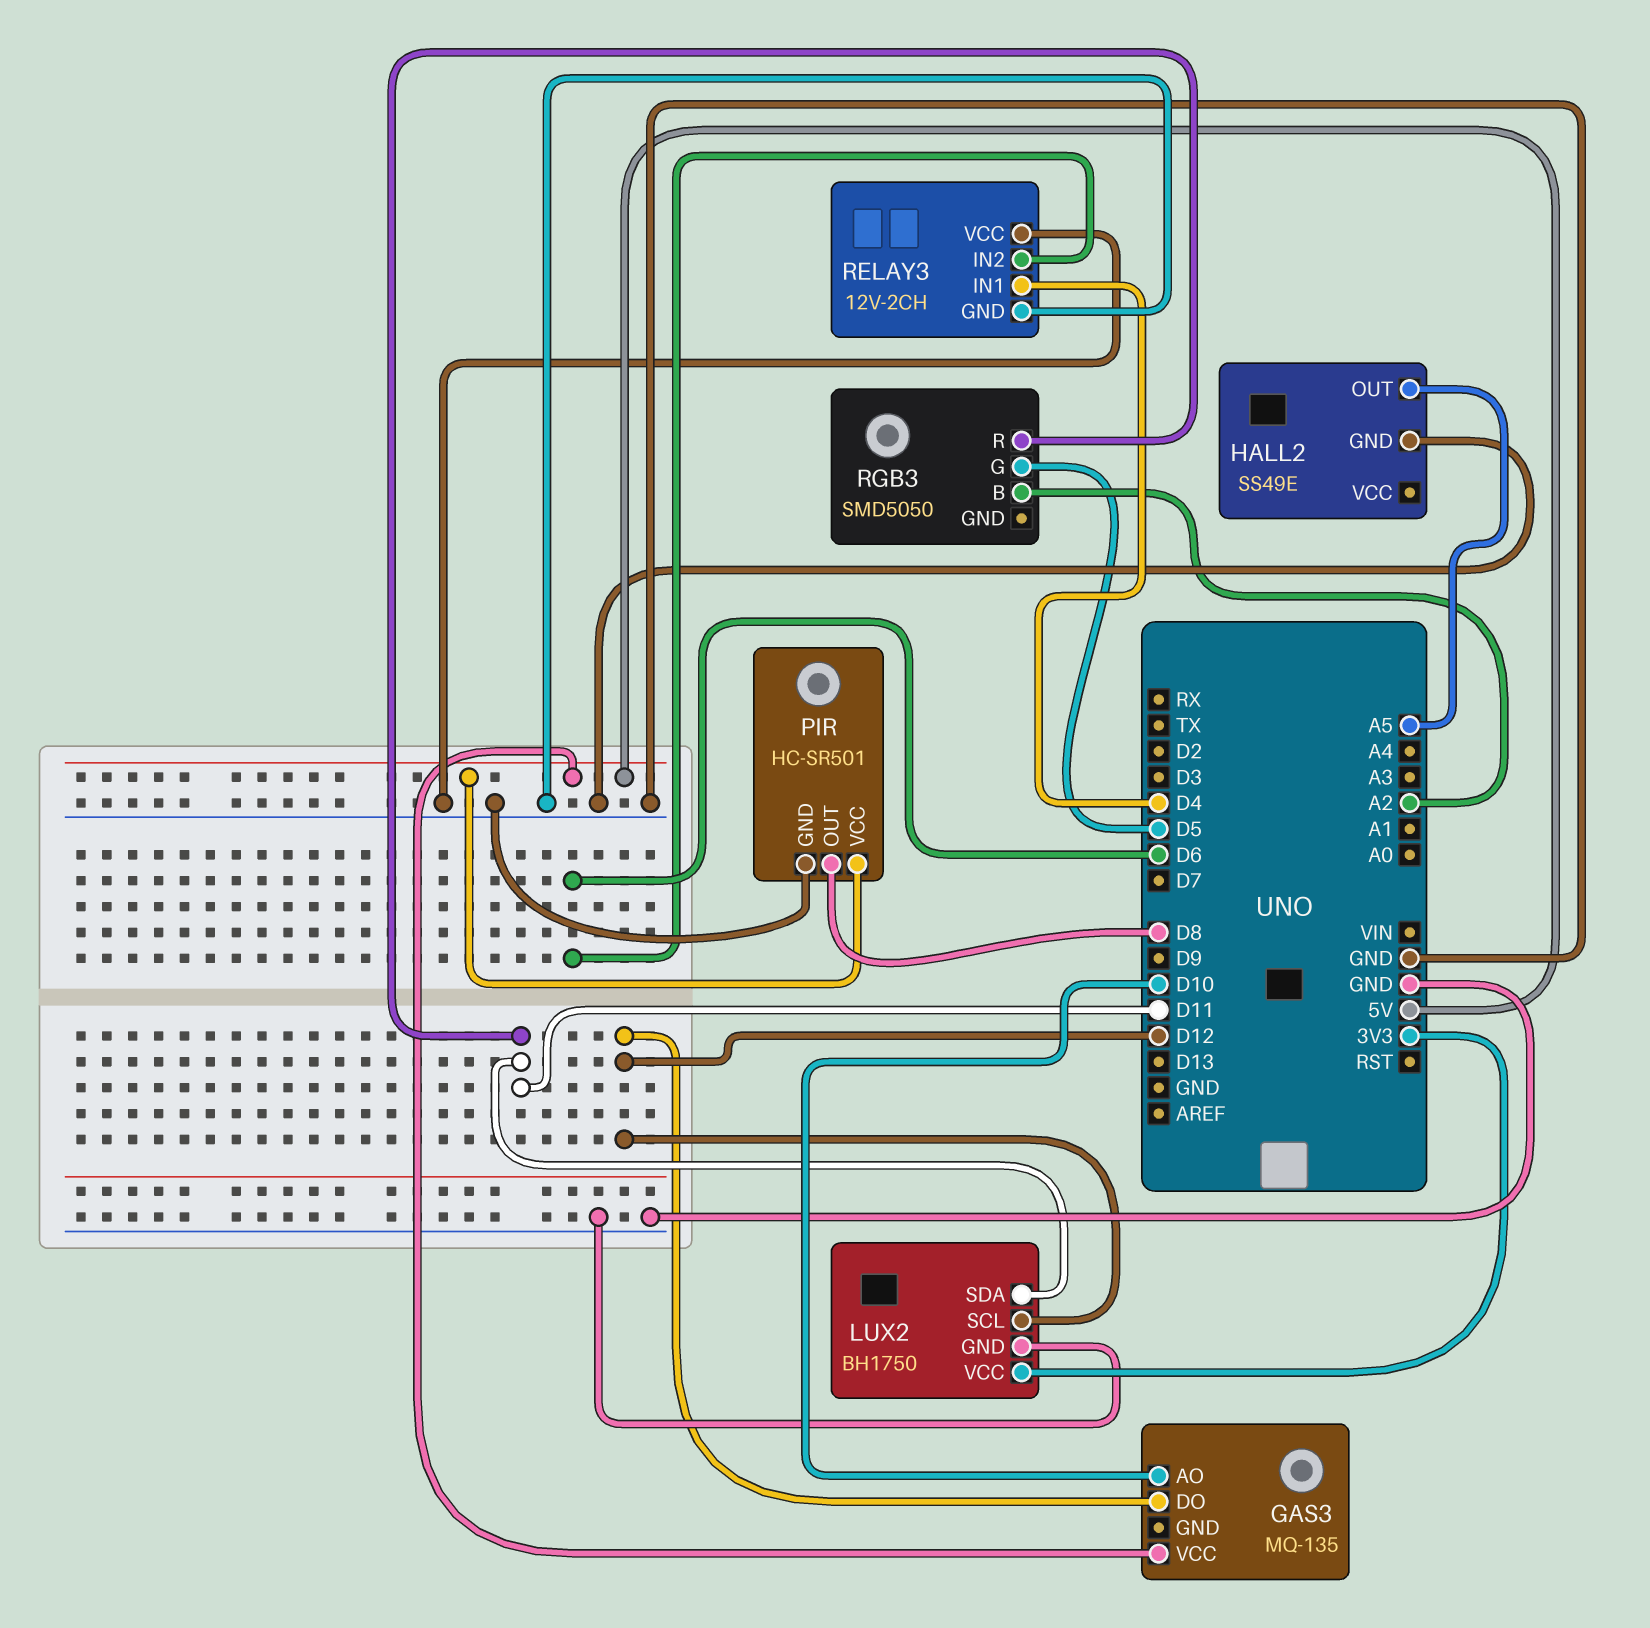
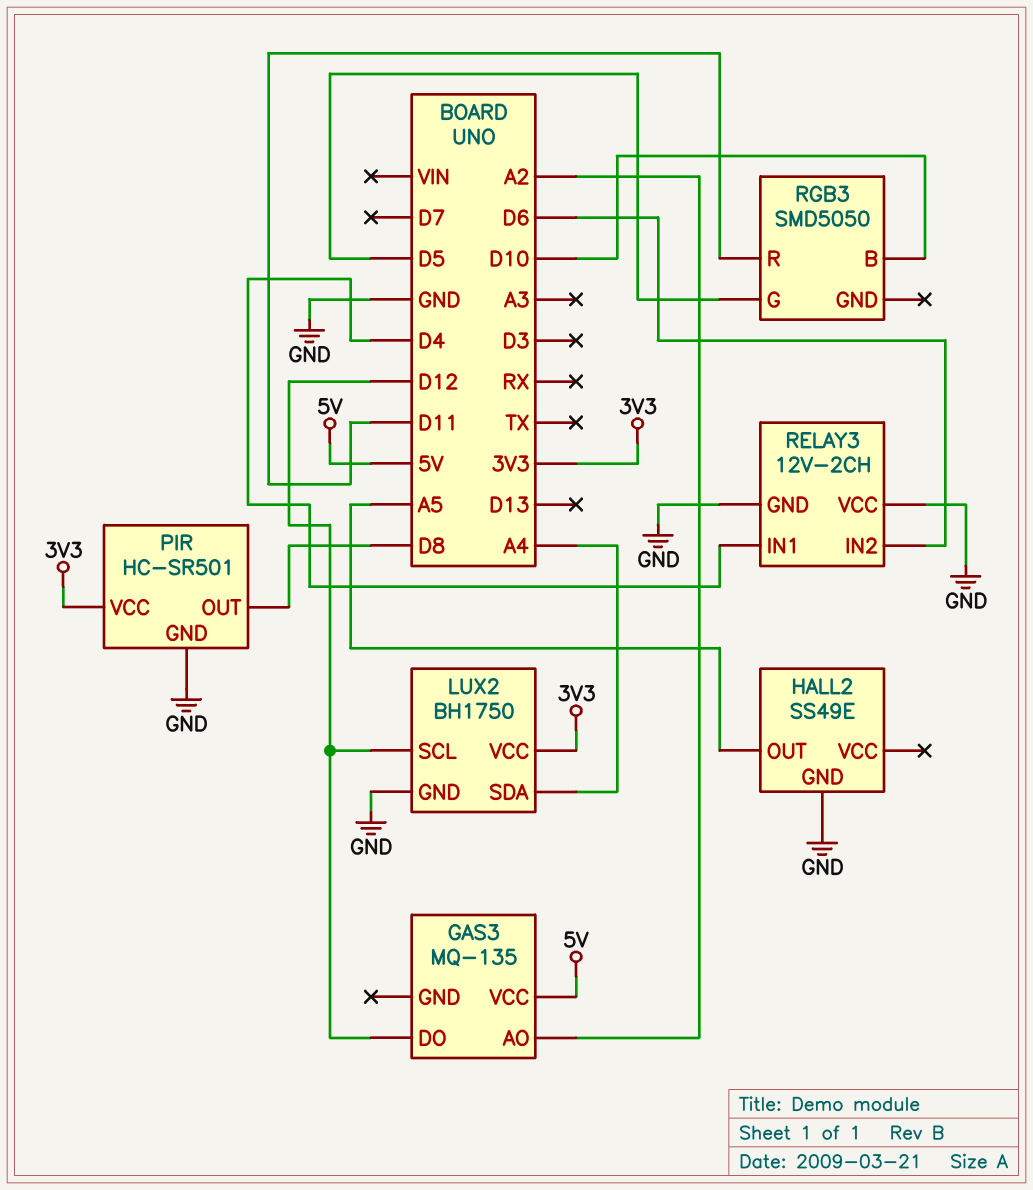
GAS3 pin AO: D10 -> A2
LUX2 pin SDA: D11 -> A4
PIR pin VCC: 5V -> 3V3
RGB3 pin B: A2 -> D10

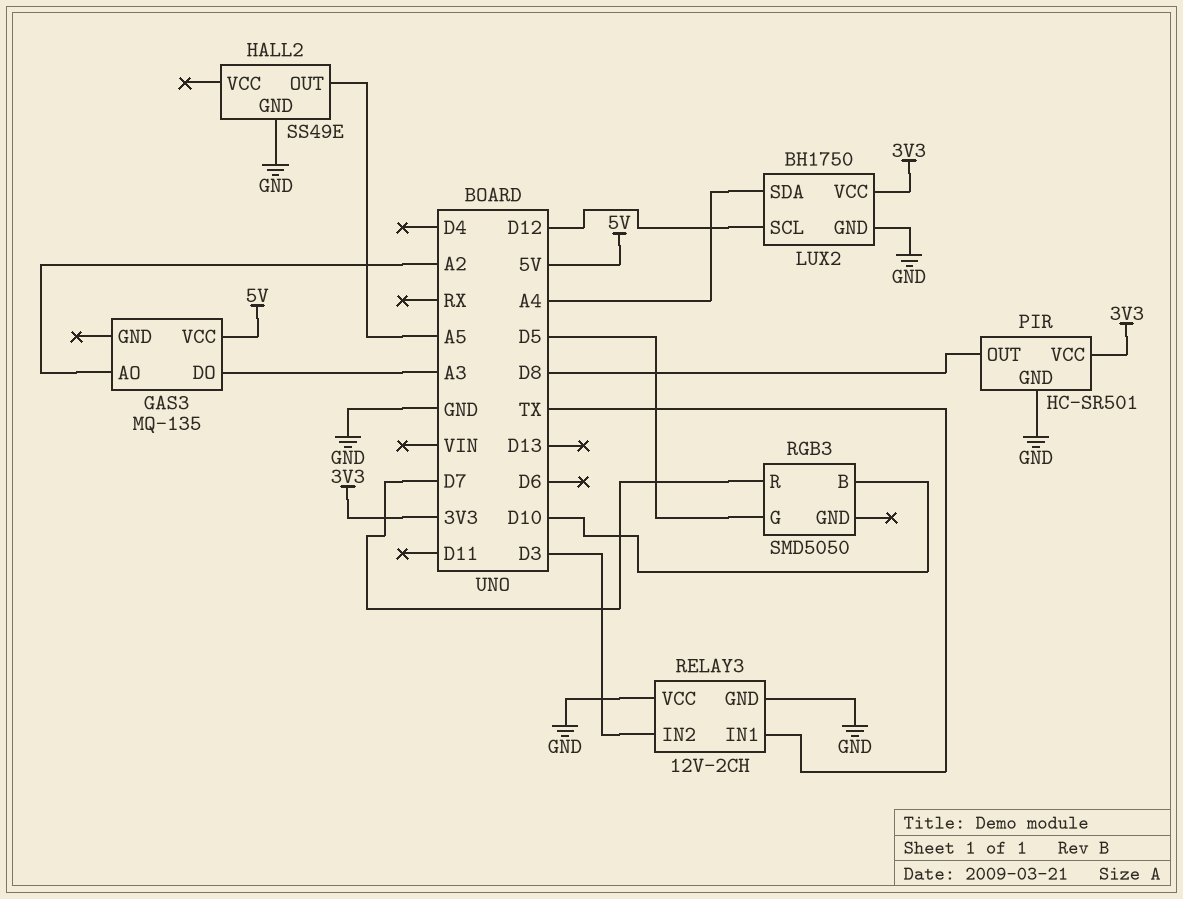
GAS3 pin DO: D12 -> A3
RELAY3 pin IN1: D4 -> TX
RELAY3 pin IN2: D6 -> D3
RGB3 pin R: D11 -> D7

